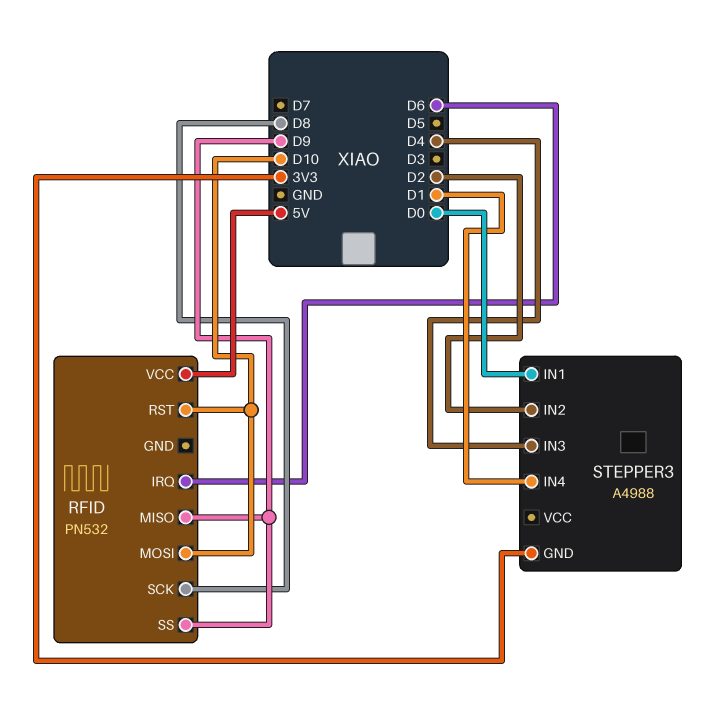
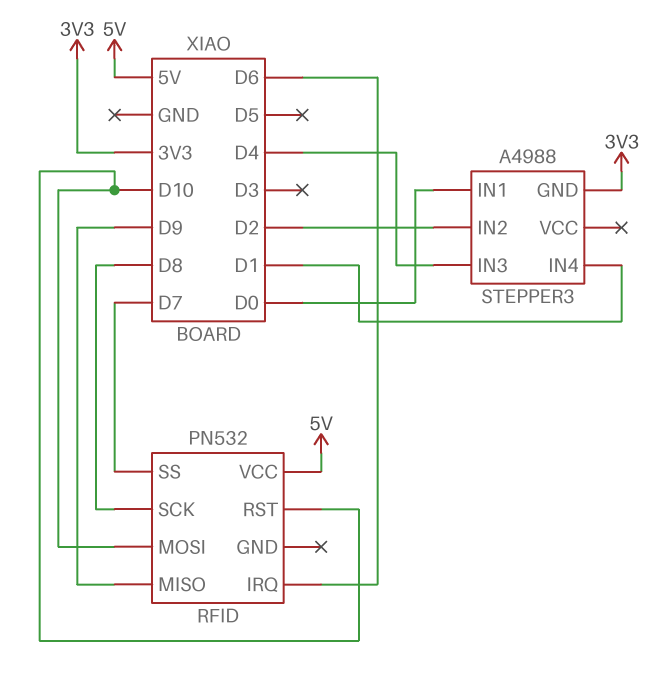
RFID pin SS: D9 -> D7

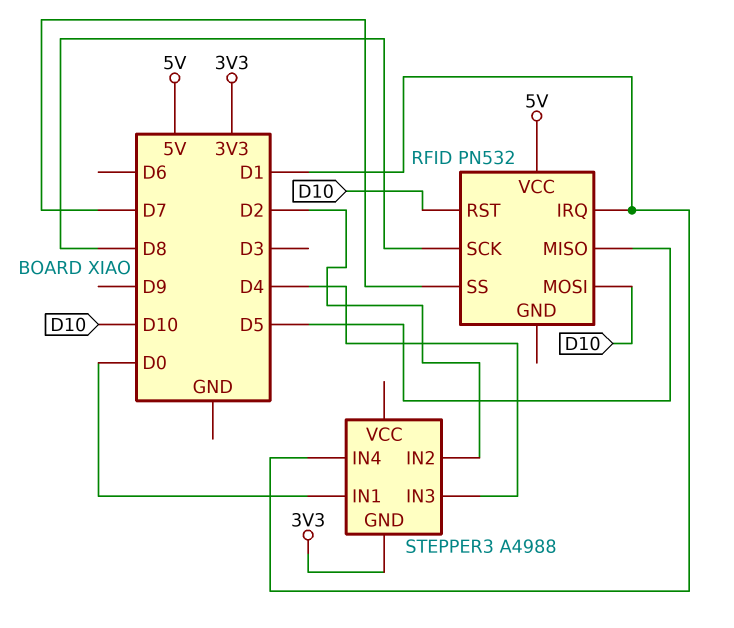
RFID pin IRQ: D6 -> D1
RFID pin MISO: D9 -> D5

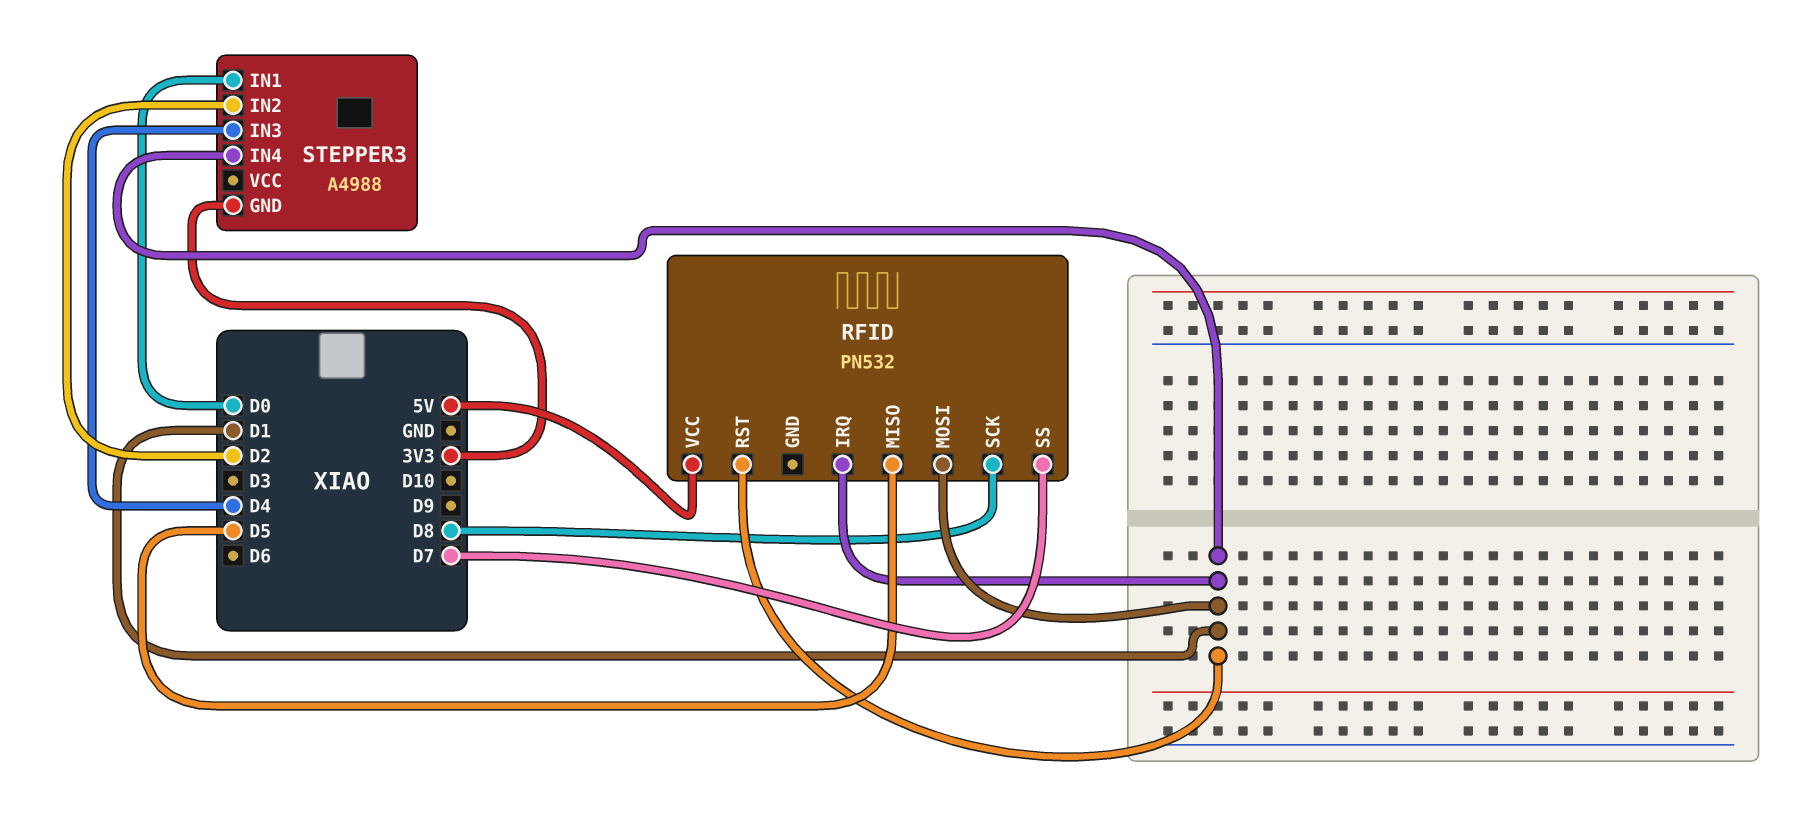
RFID pin MOSI: D10 -> D1
RFID pin RST: D10 -> D1

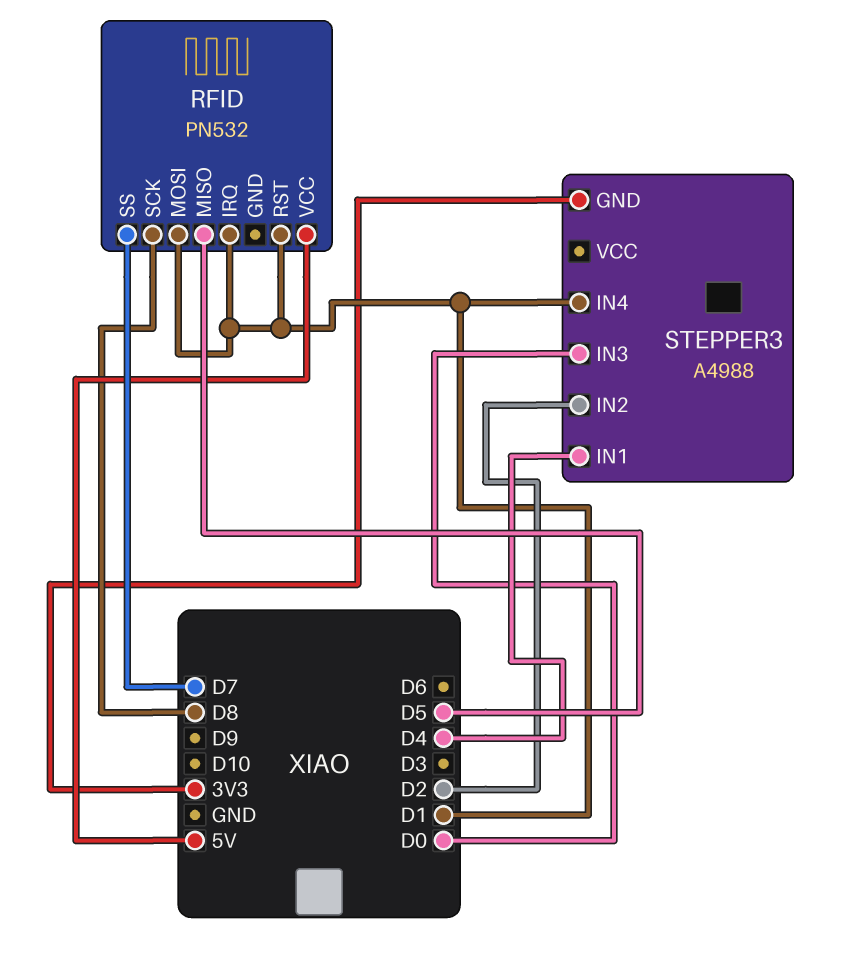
STEPPER3 pin IN1: D0 -> D4
STEPPER3 pin IN3: D4 -> D0

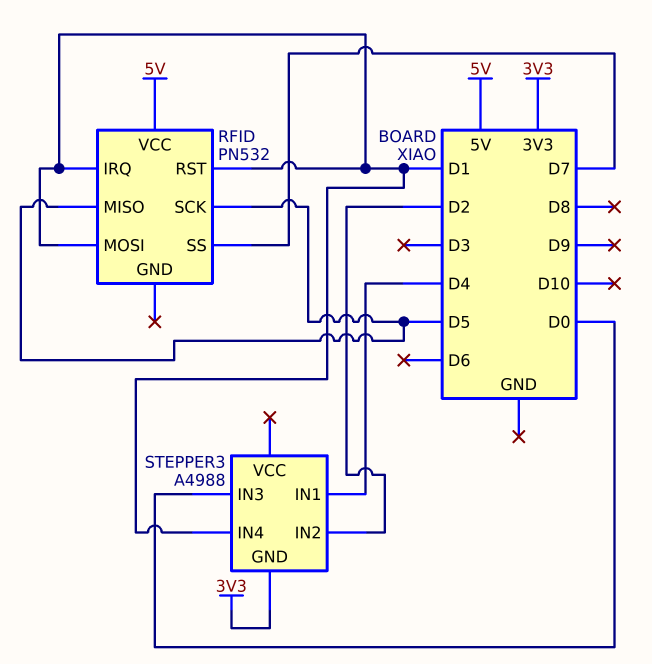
RFID pin SCK: D8 -> D5

